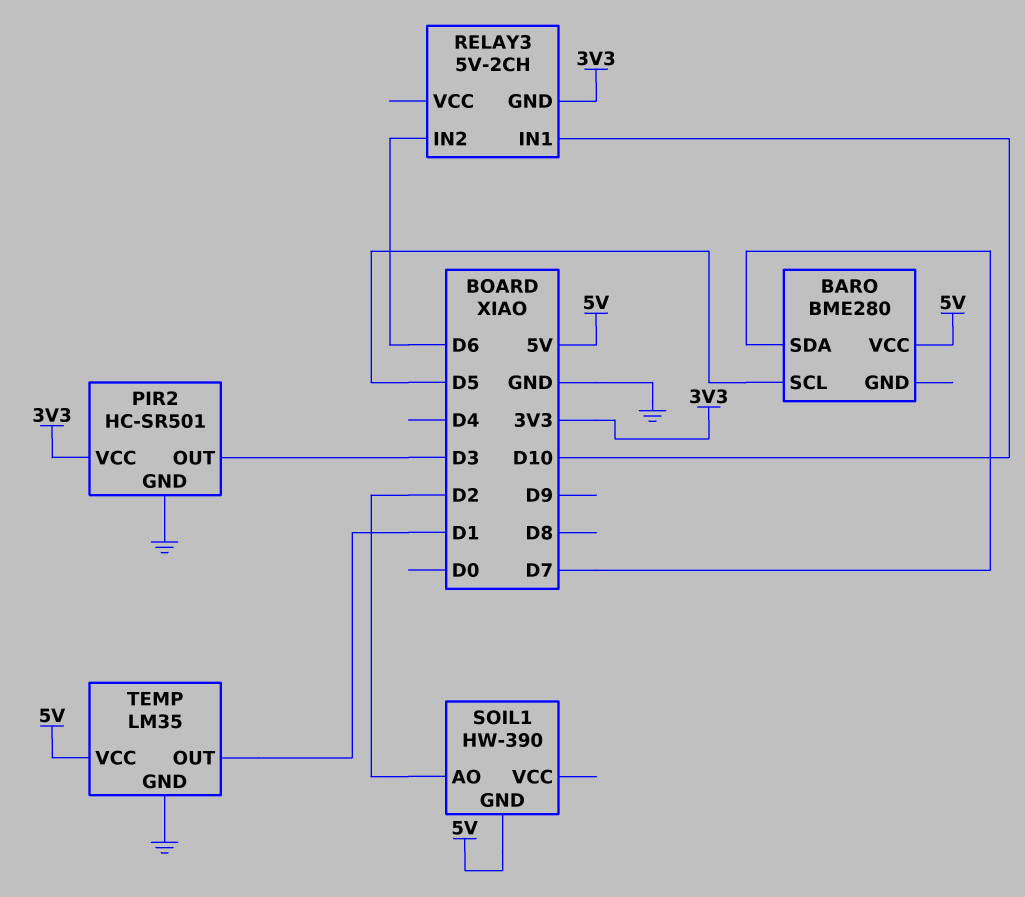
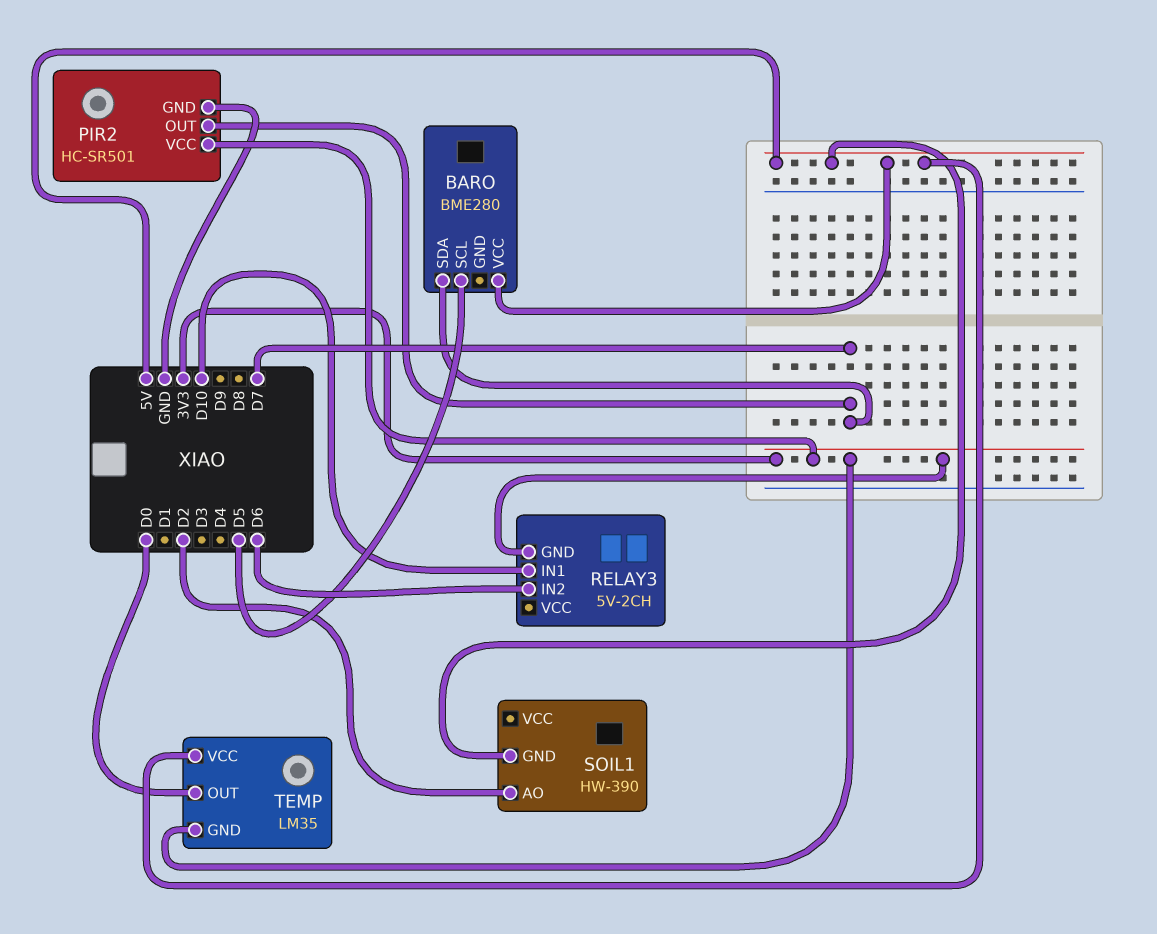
PIR2 pin OUT: D3 -> D7
TEMP pin GND: GND -> 3V3
TEMP pin OUT: D1 -> D0

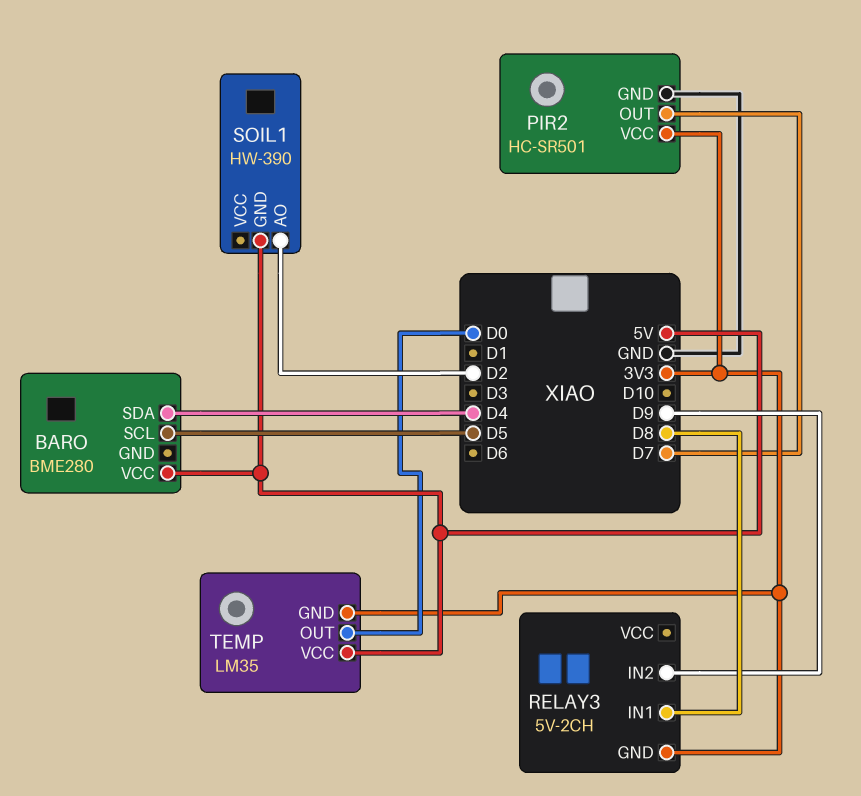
BARO pin SDA: D7 -> D4
RELAY3 pin IN1: D10 -> D8
RELAY3 pin IN2: D6 -> D9

